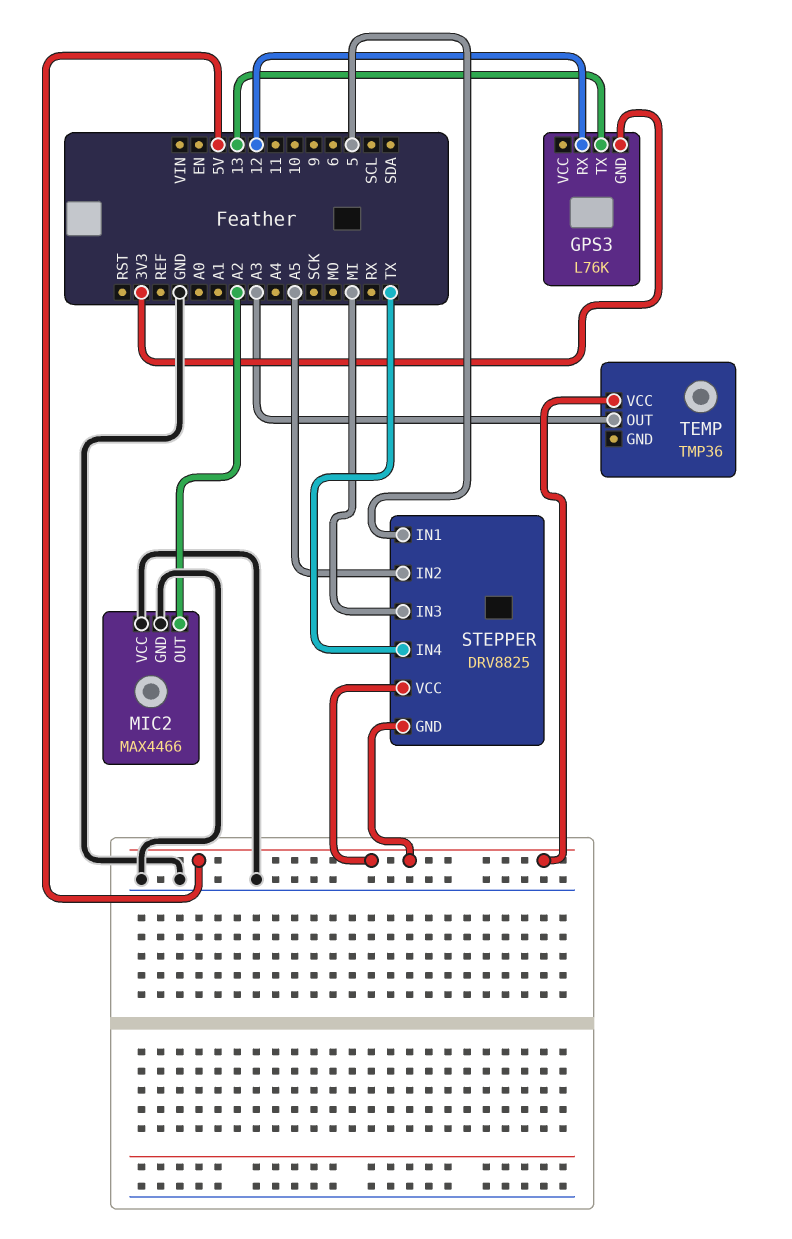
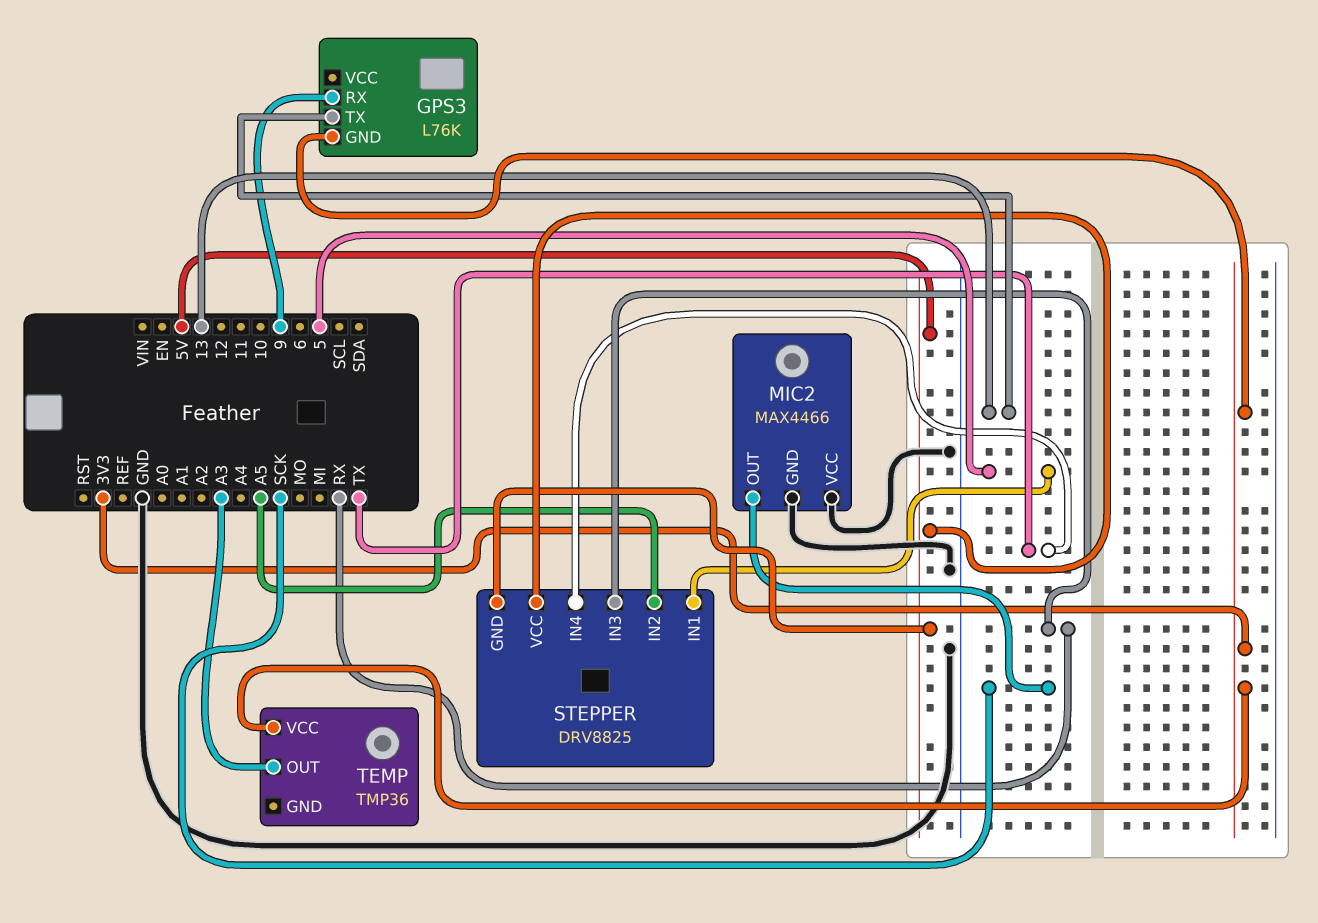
GPS3 pin RX: 12 -> 9
MIC2 pin OUT: A2 -> SCK
STEPPER pin IN3: MI -> RX
TEMP pin VCC: 5V -> 3V3

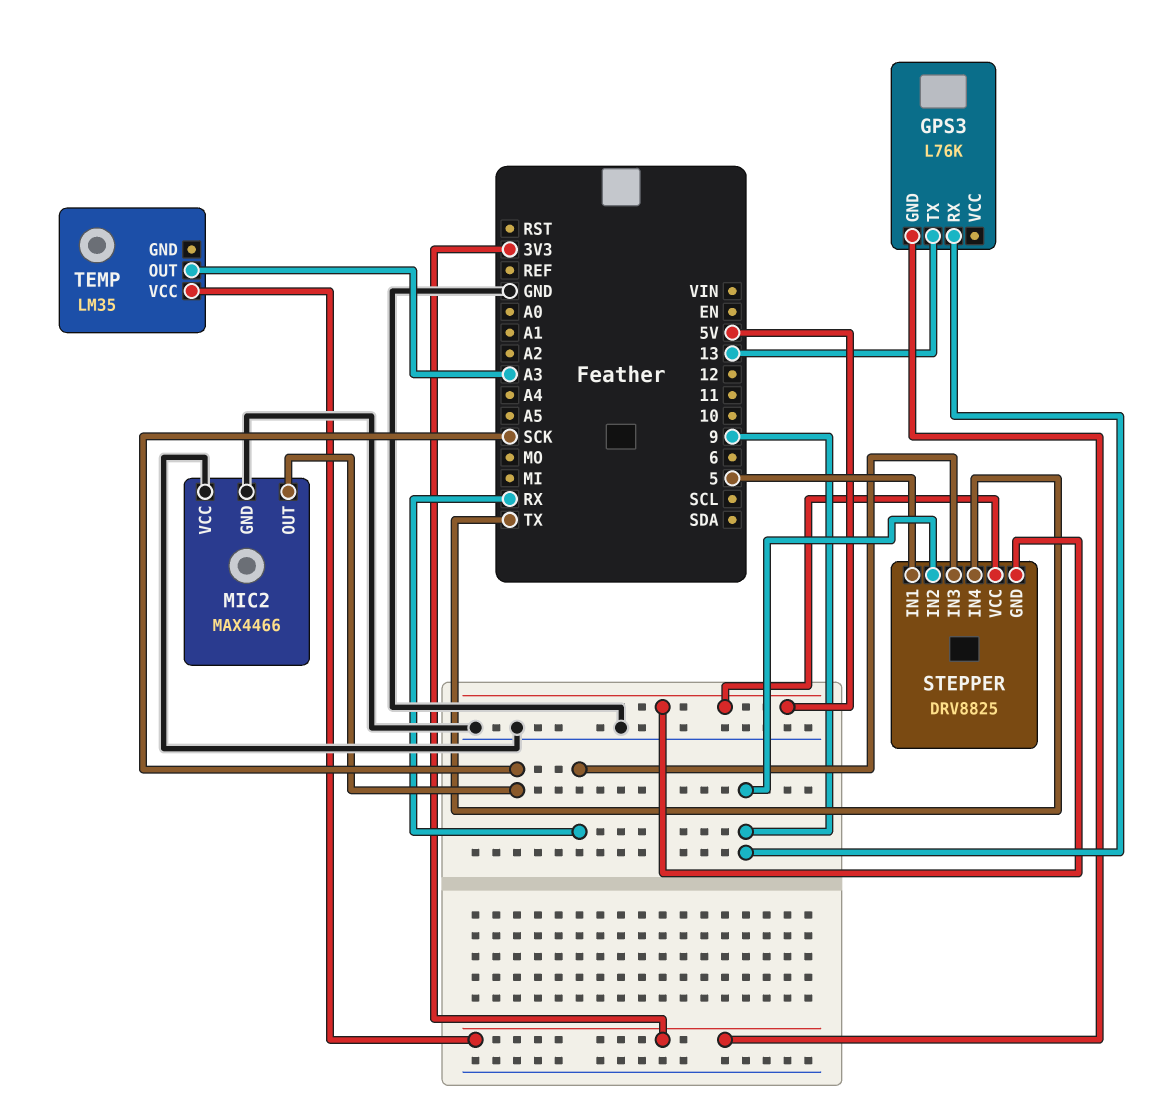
STEPPER pin IN2: A5 -> 9
TEMP: TMP36 -> LM35

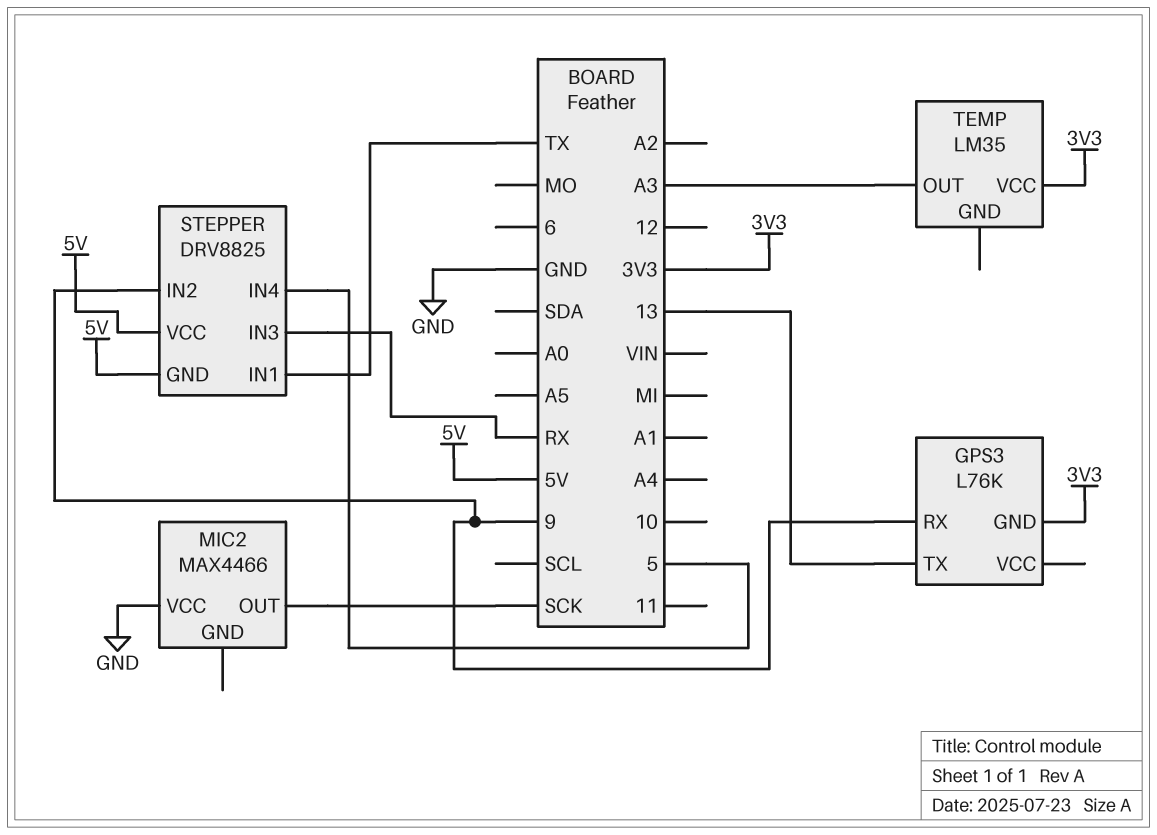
MIC2 pin GND: GND -> none
STEPPER pin IN1: 5 -> TX
STEPPER pin IN4: TX -> 5

